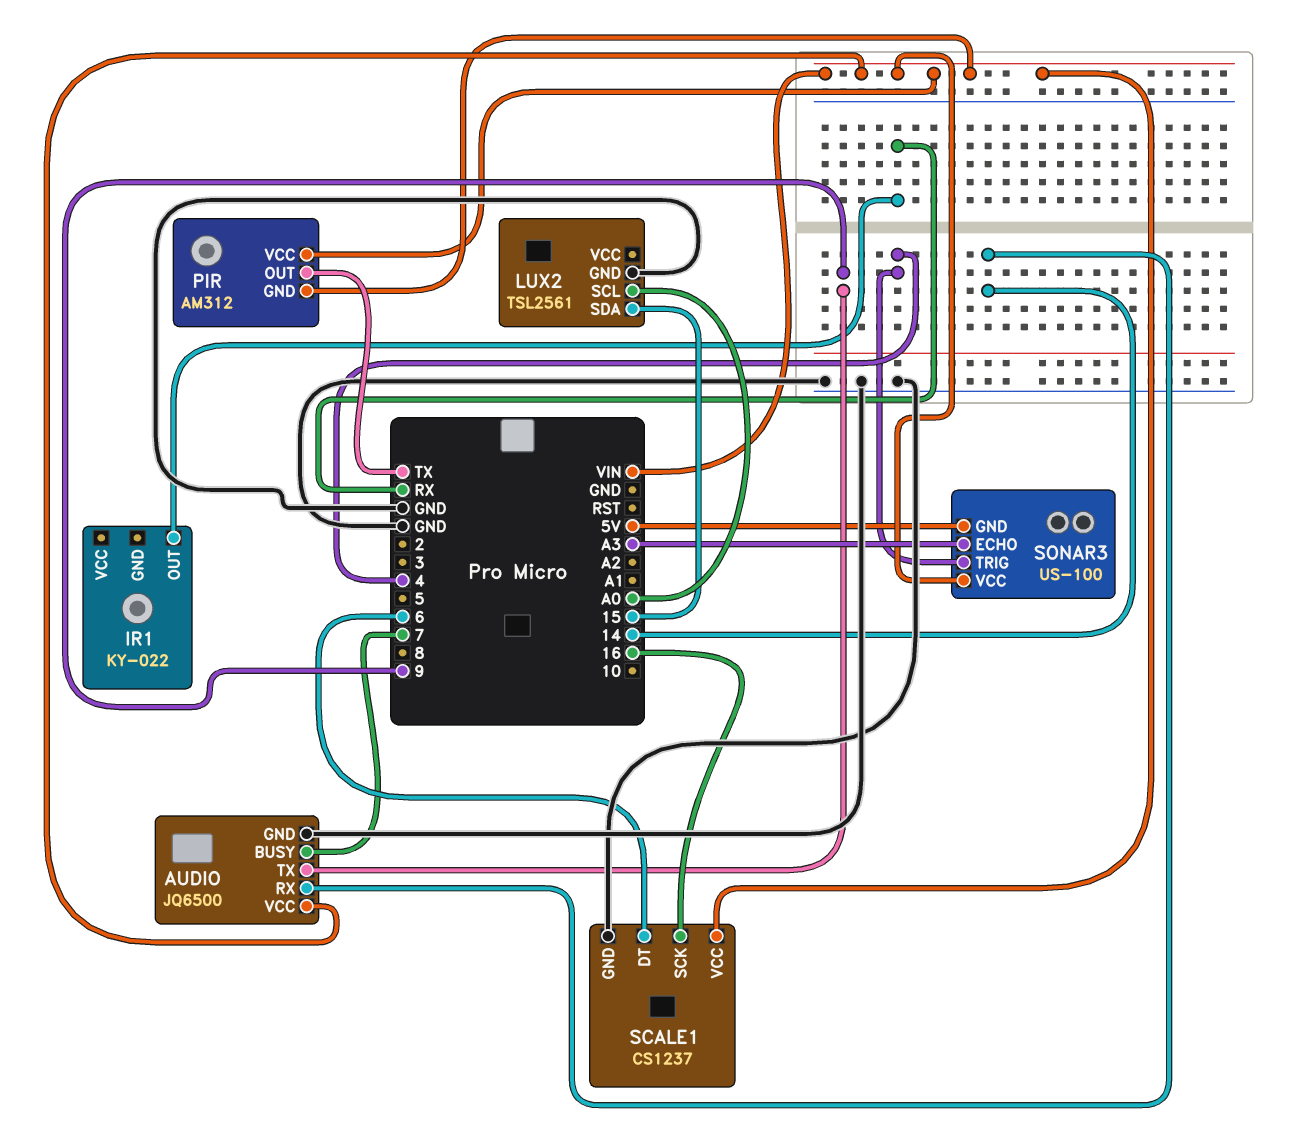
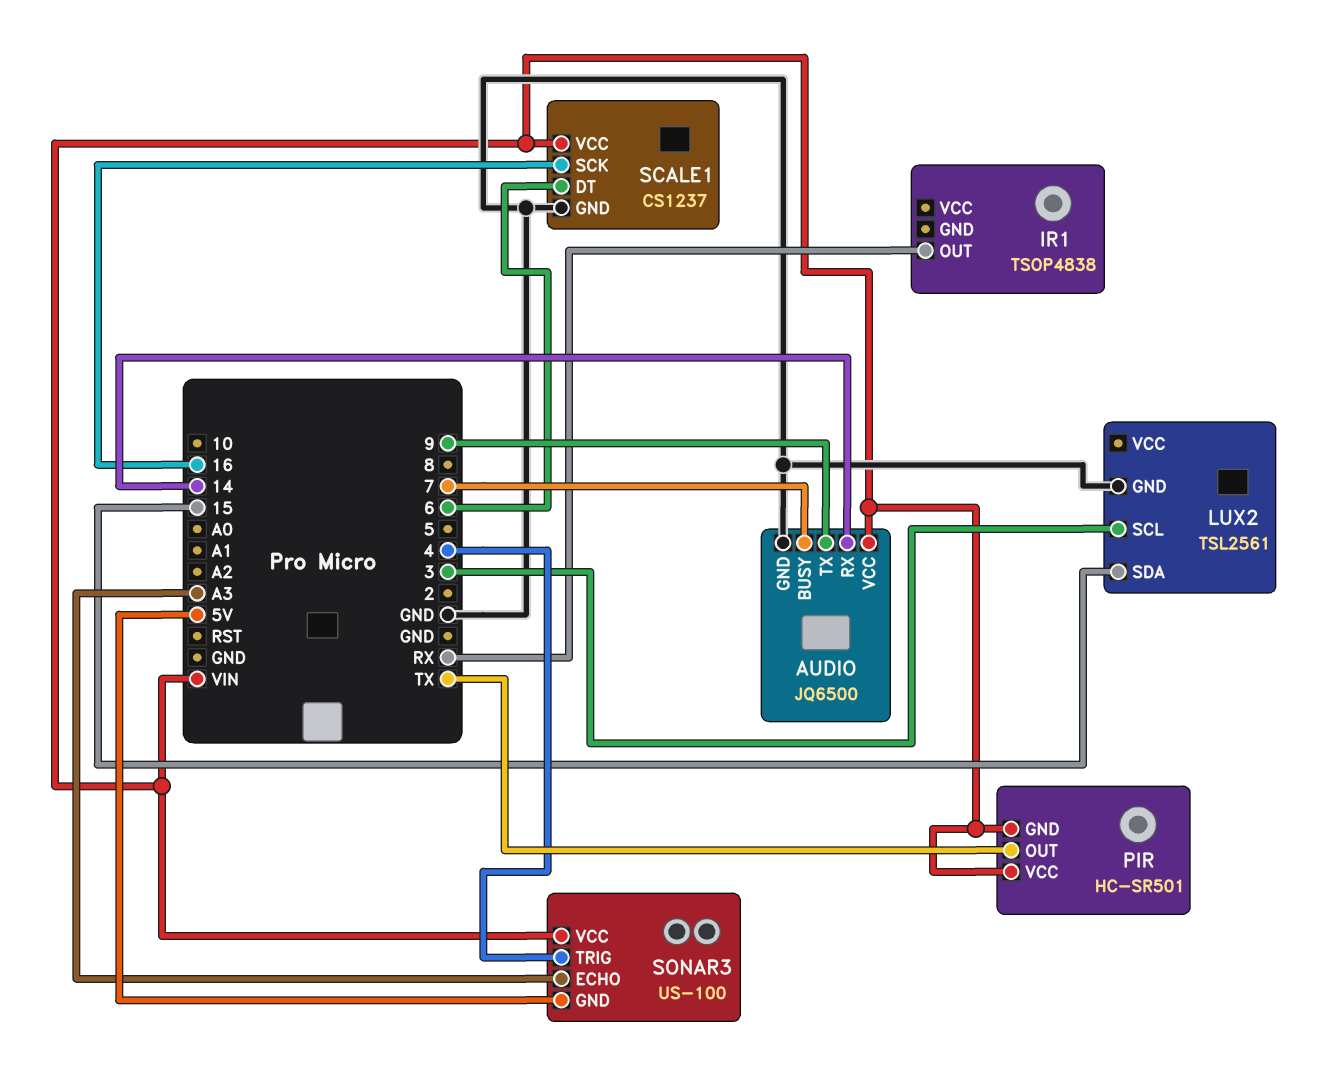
IR1: KY-022 -> TSOP4838
LUX2 pin SCL: A0 -> 3
PIR: AM312 -> HC-SR501

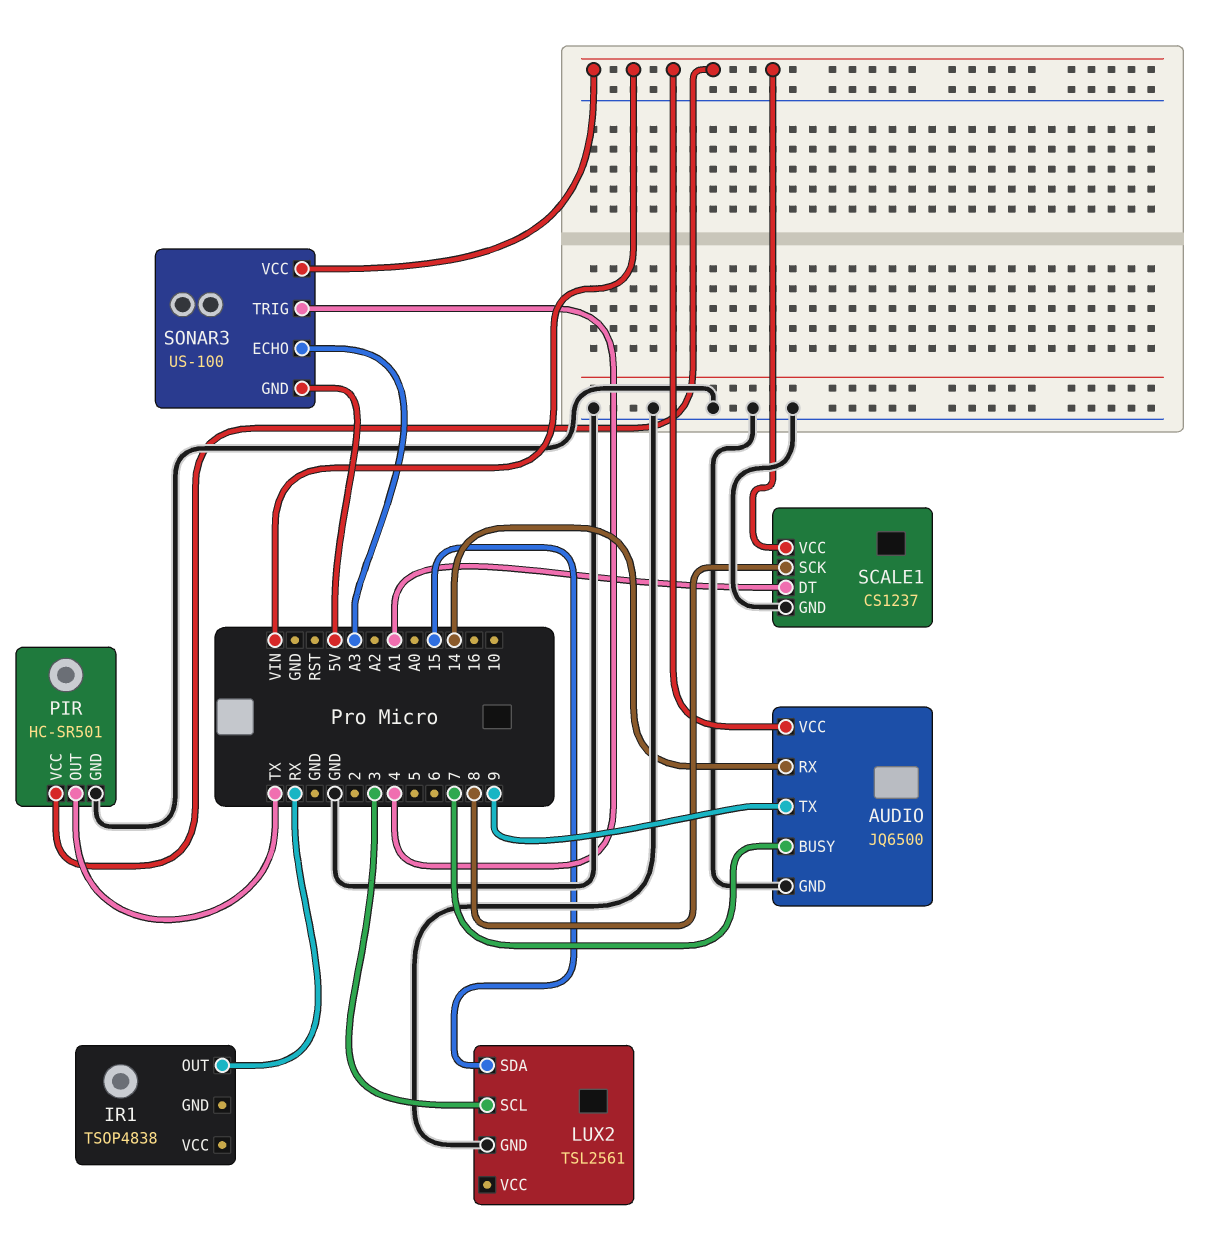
PIR pin GND: VIN -> GND
SCALE1 pin DT: 6 -> A1
SCALE1 pin SCK: 16 -> 8

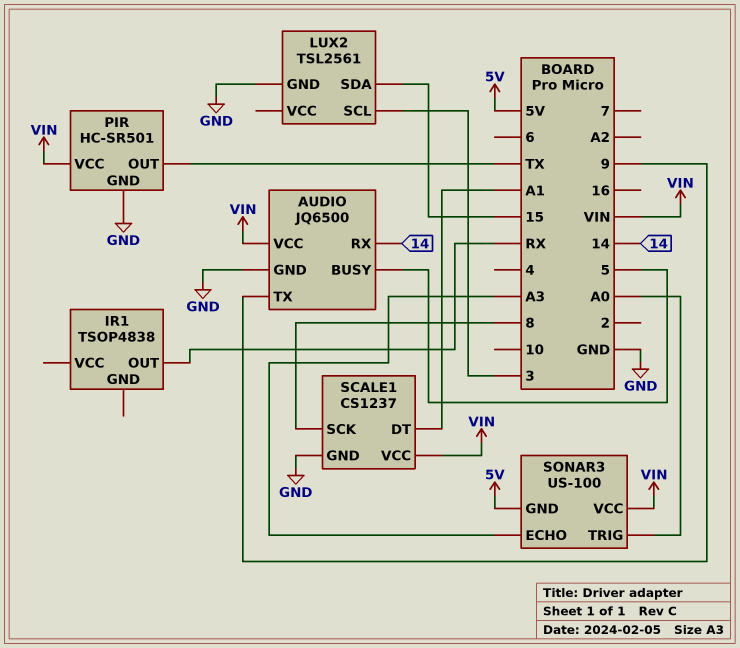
AUDIO pin BUSY: 7 -> 5
SONAR3 pin TRIG: 4 -> A0

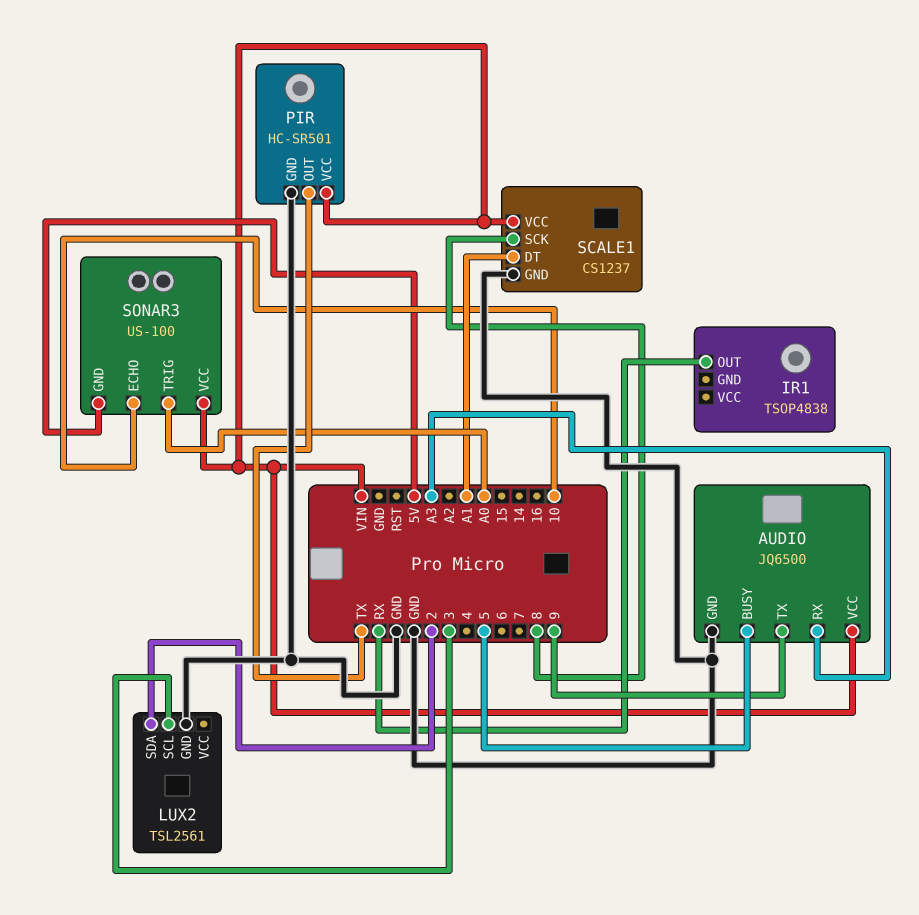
AUDIO pin RX: 14 -> A3
LUX2 pin SDA: 15 -> 2
SONAR3 pin ECHO: A3 -> 10

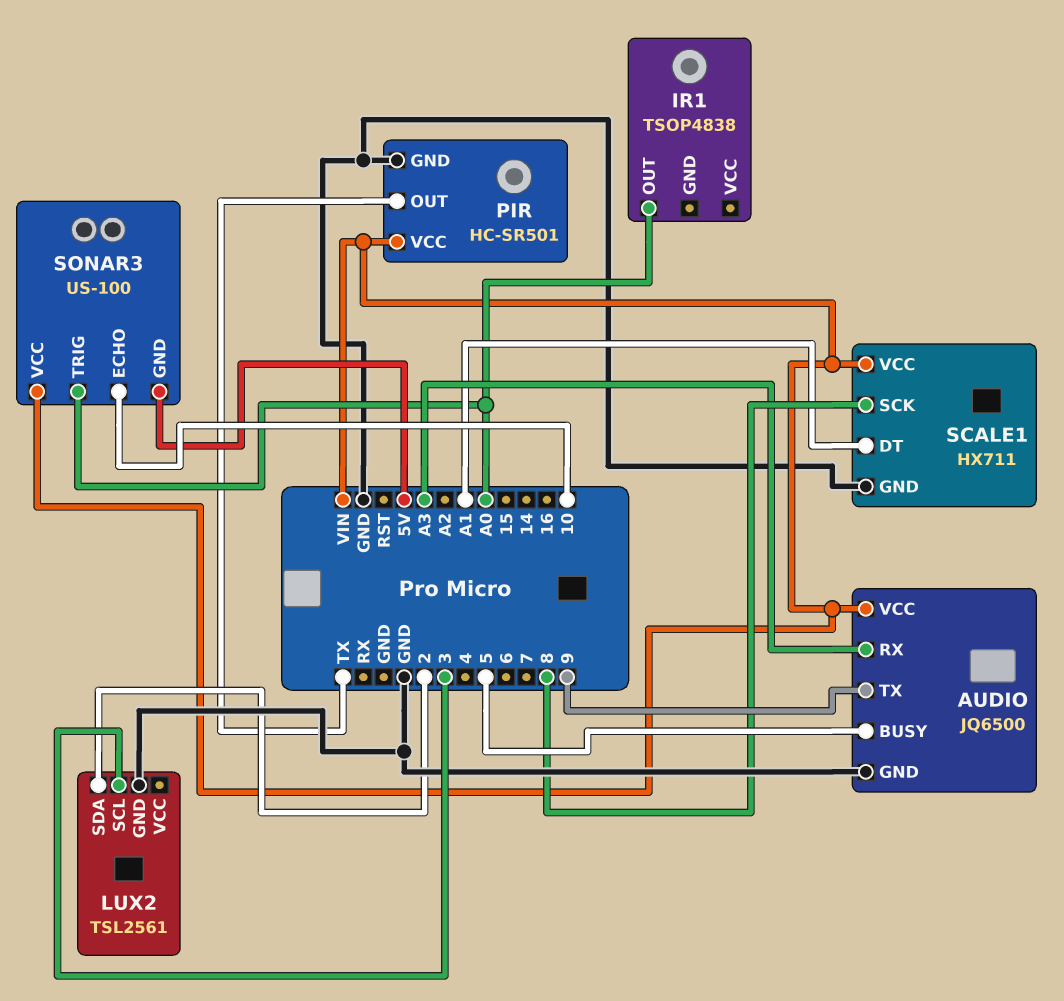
IR1 pin OUT: RX -> A0
SCALE1: CS1237 -> HX711

